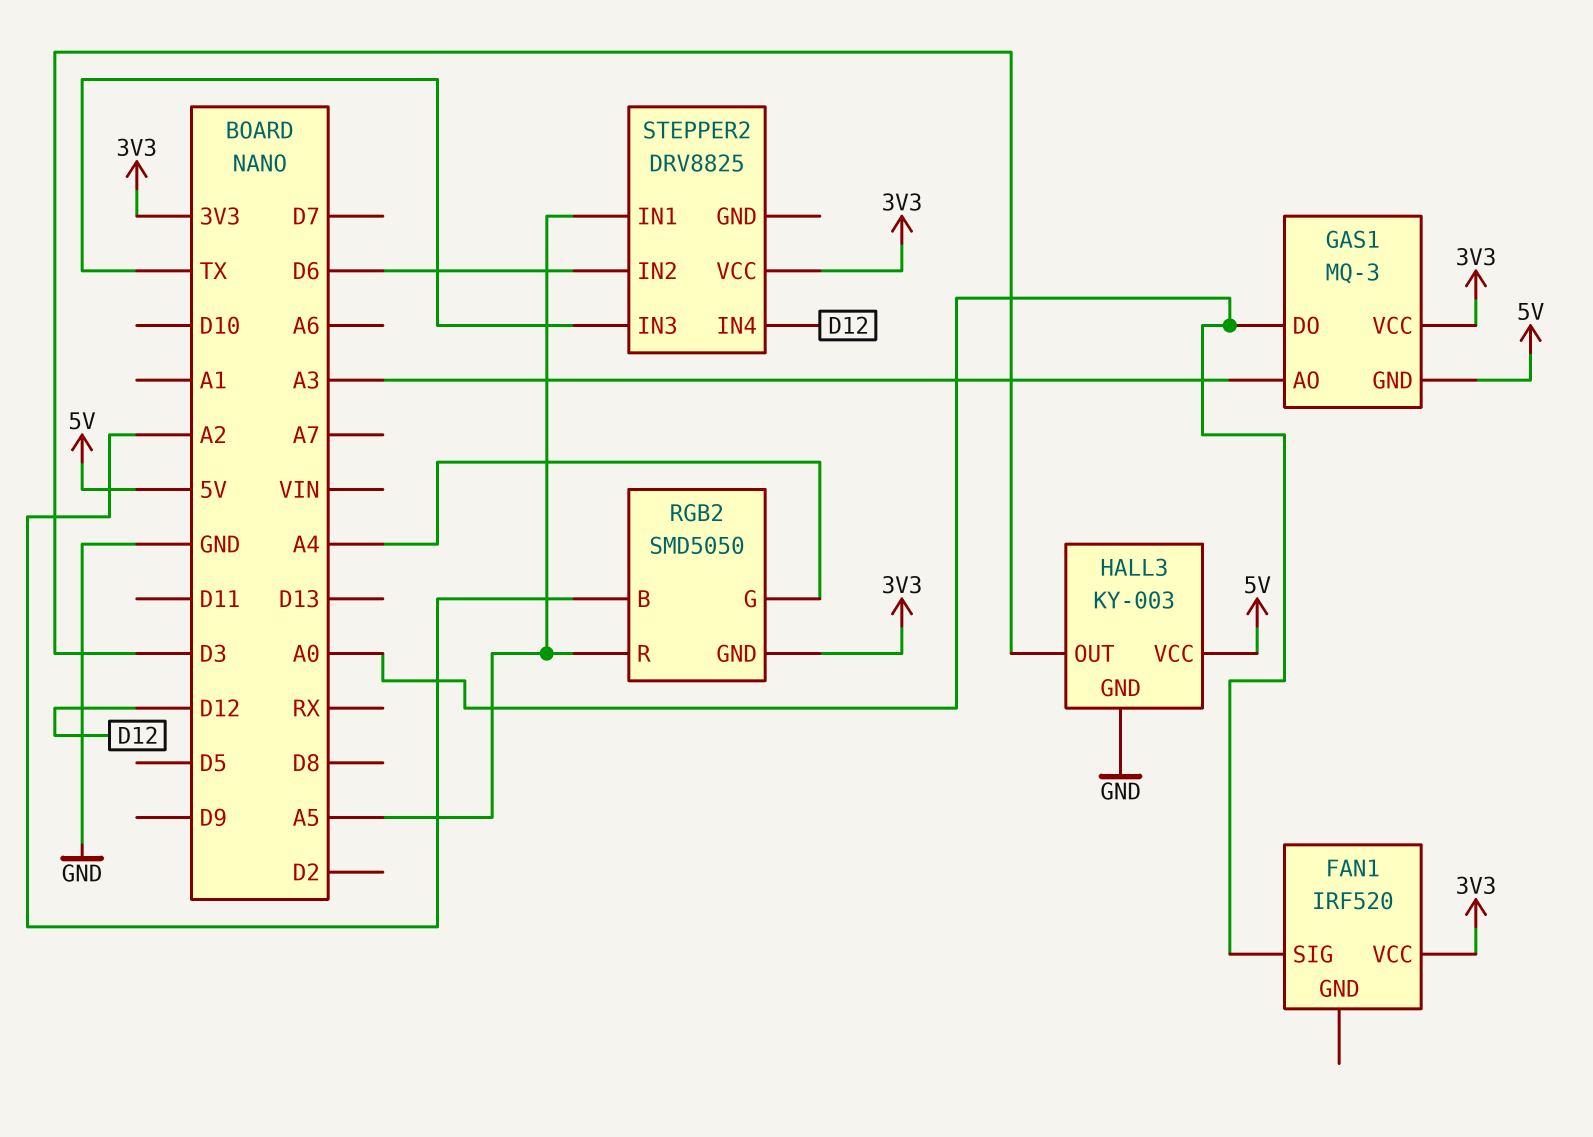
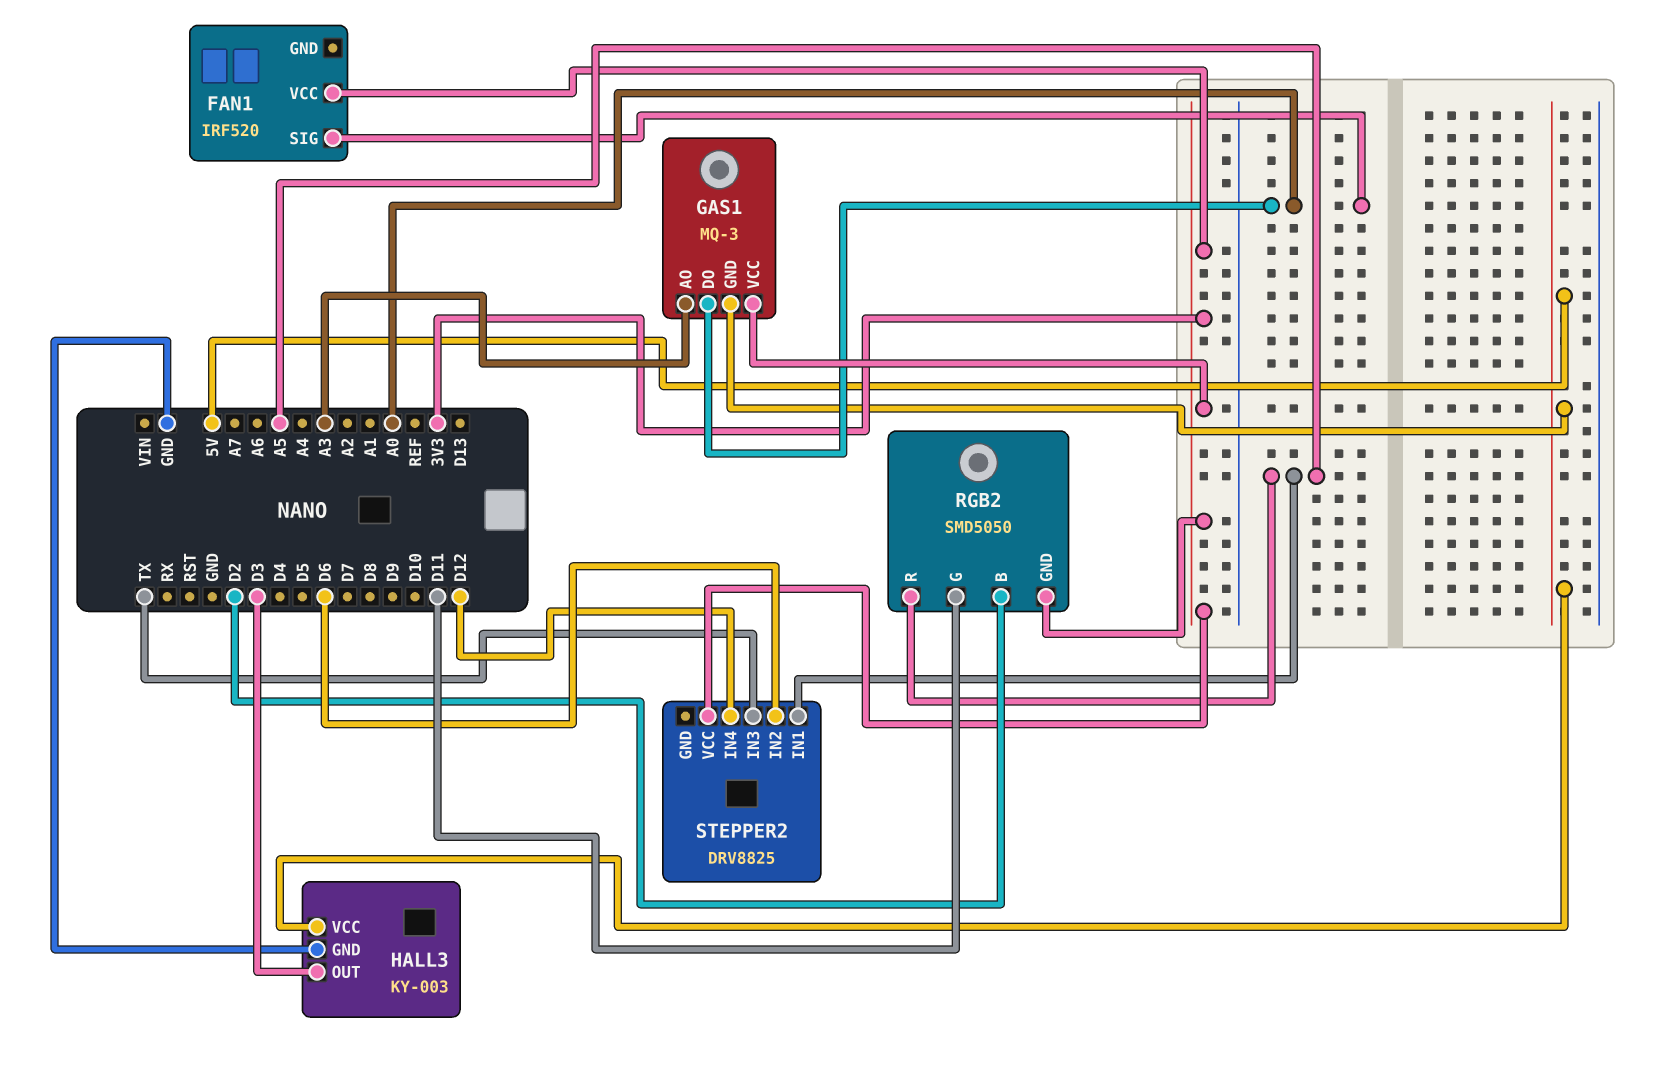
RGB2 pin B: A2 -> D2
RGB2 pin G: A4 -> D11

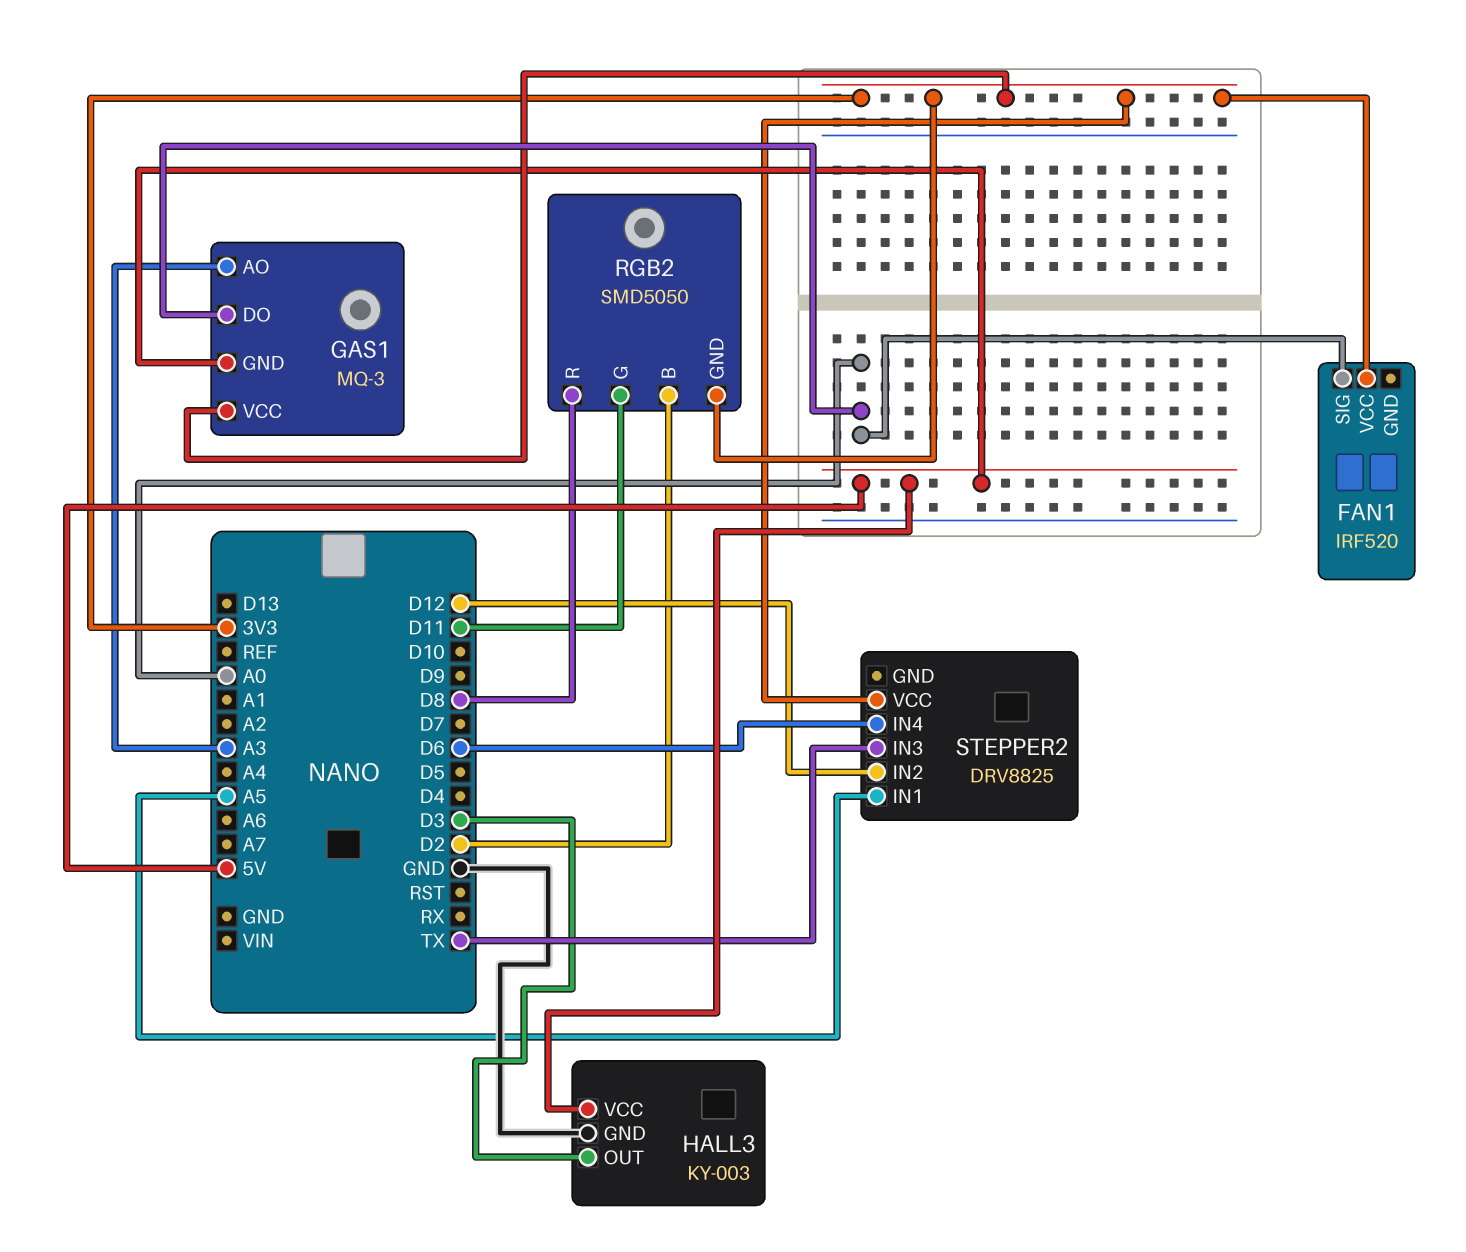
RGB2 pin R: A5 -> D8
STEPPER2 pin IN2: D6 -> D12
STEPPER2 pin IN4: D12 -> D6

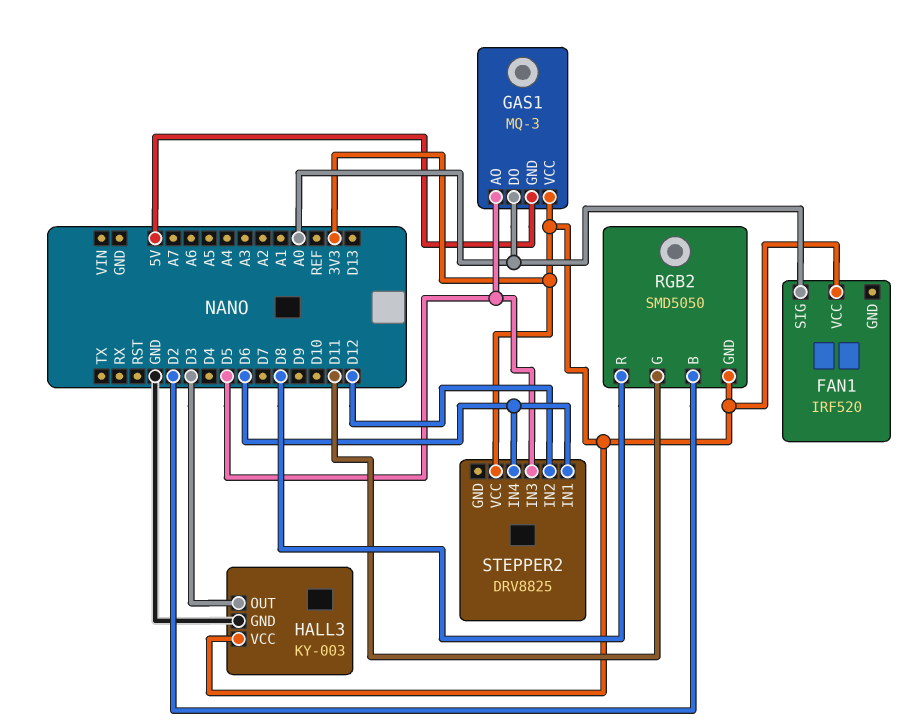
GAS1 pin AO: A3 -> D5
HALL3 pin VCC: 5V -> 3V3
STEPPER2 pin IN1: A5 -> D6
STEPPER2 pin IN3: TX -> D5

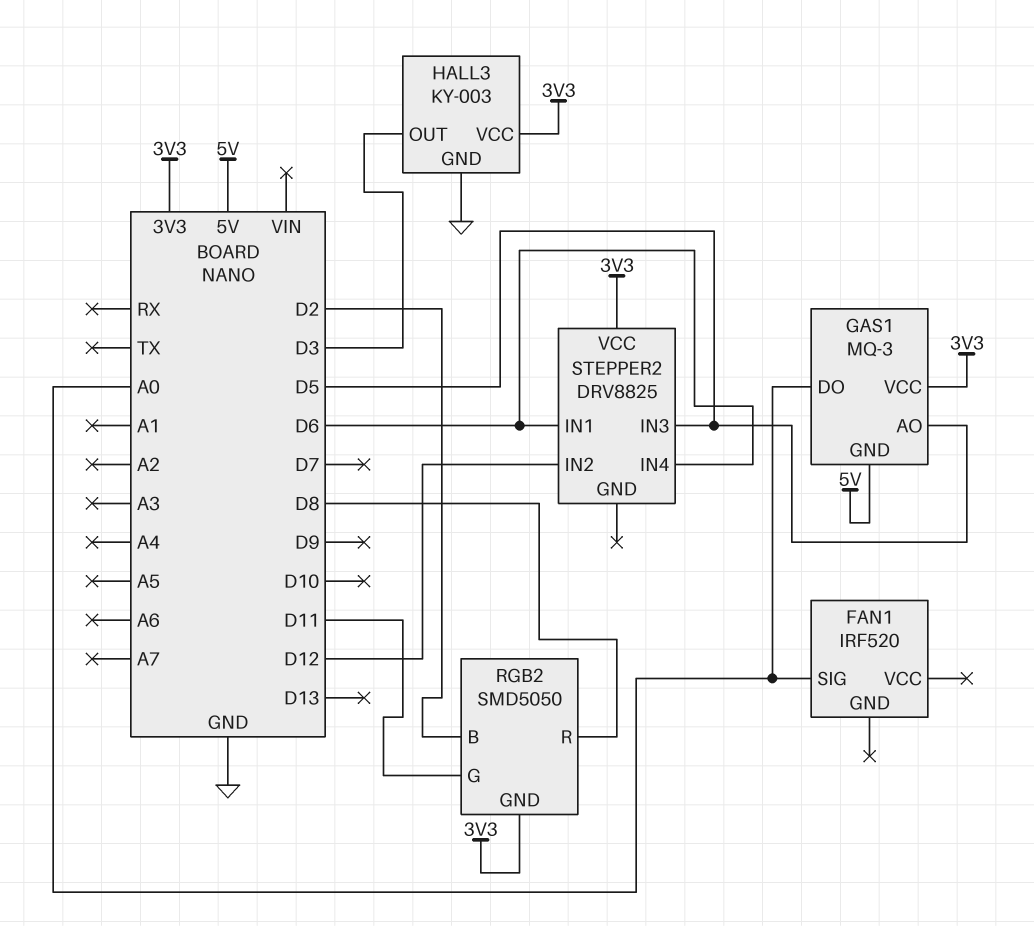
FAN1 pin VCC: 3V3 -> none

